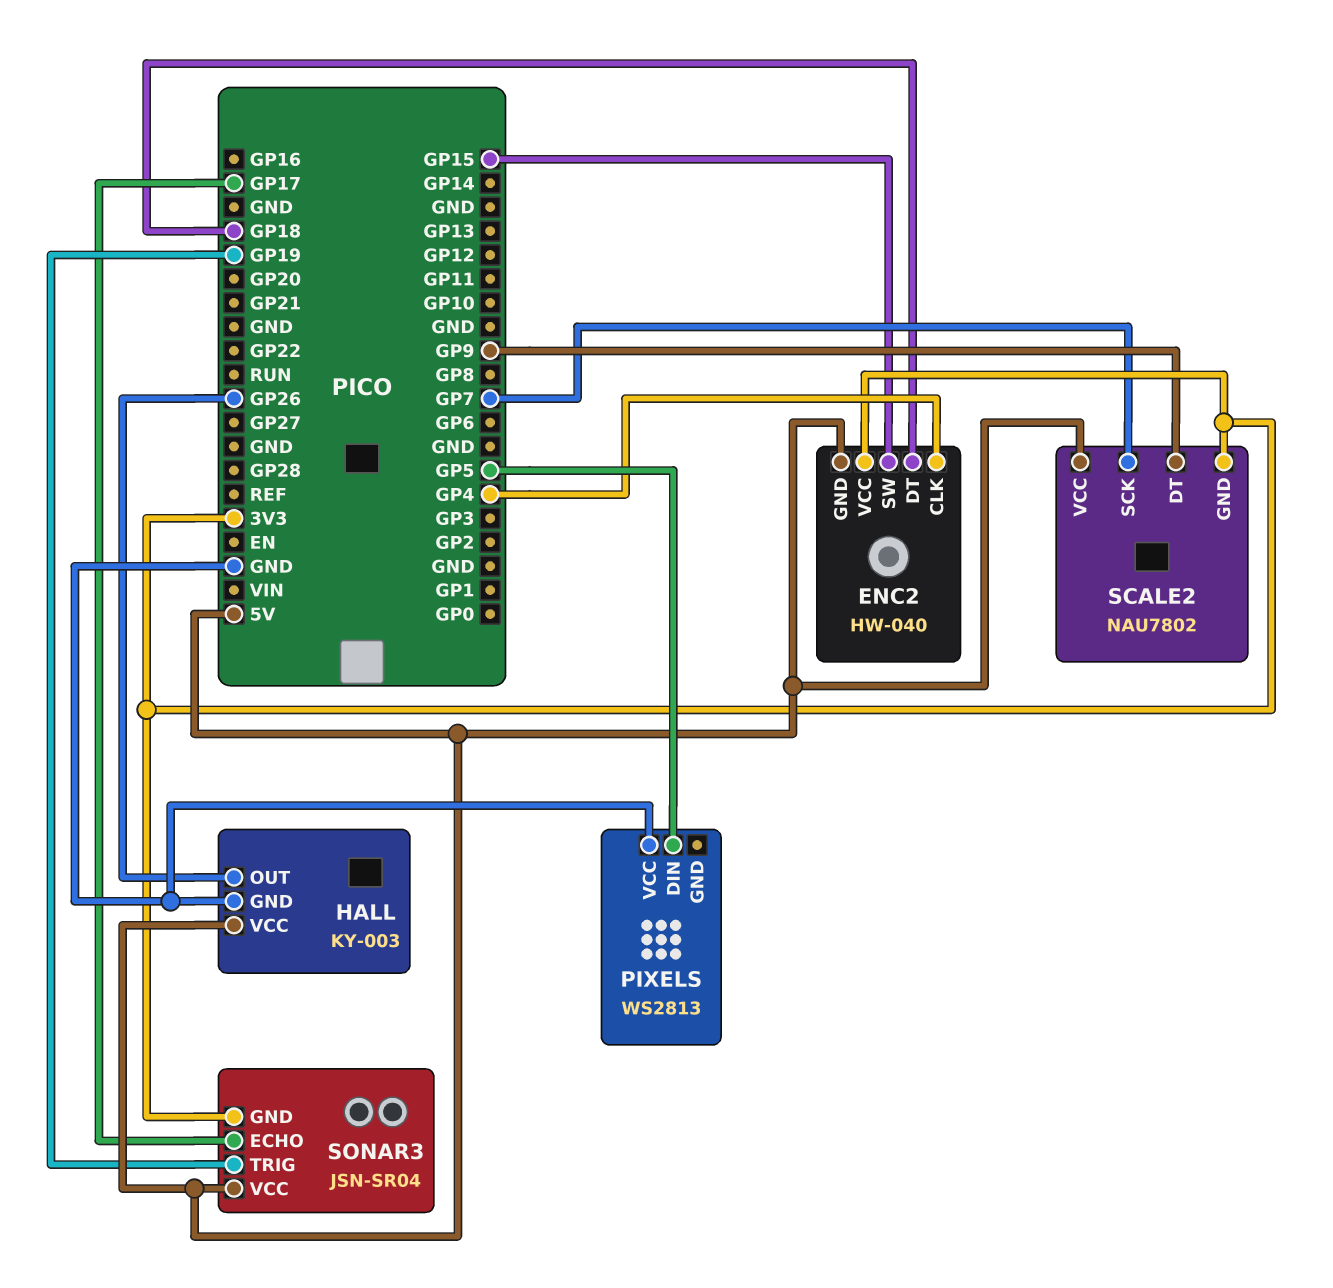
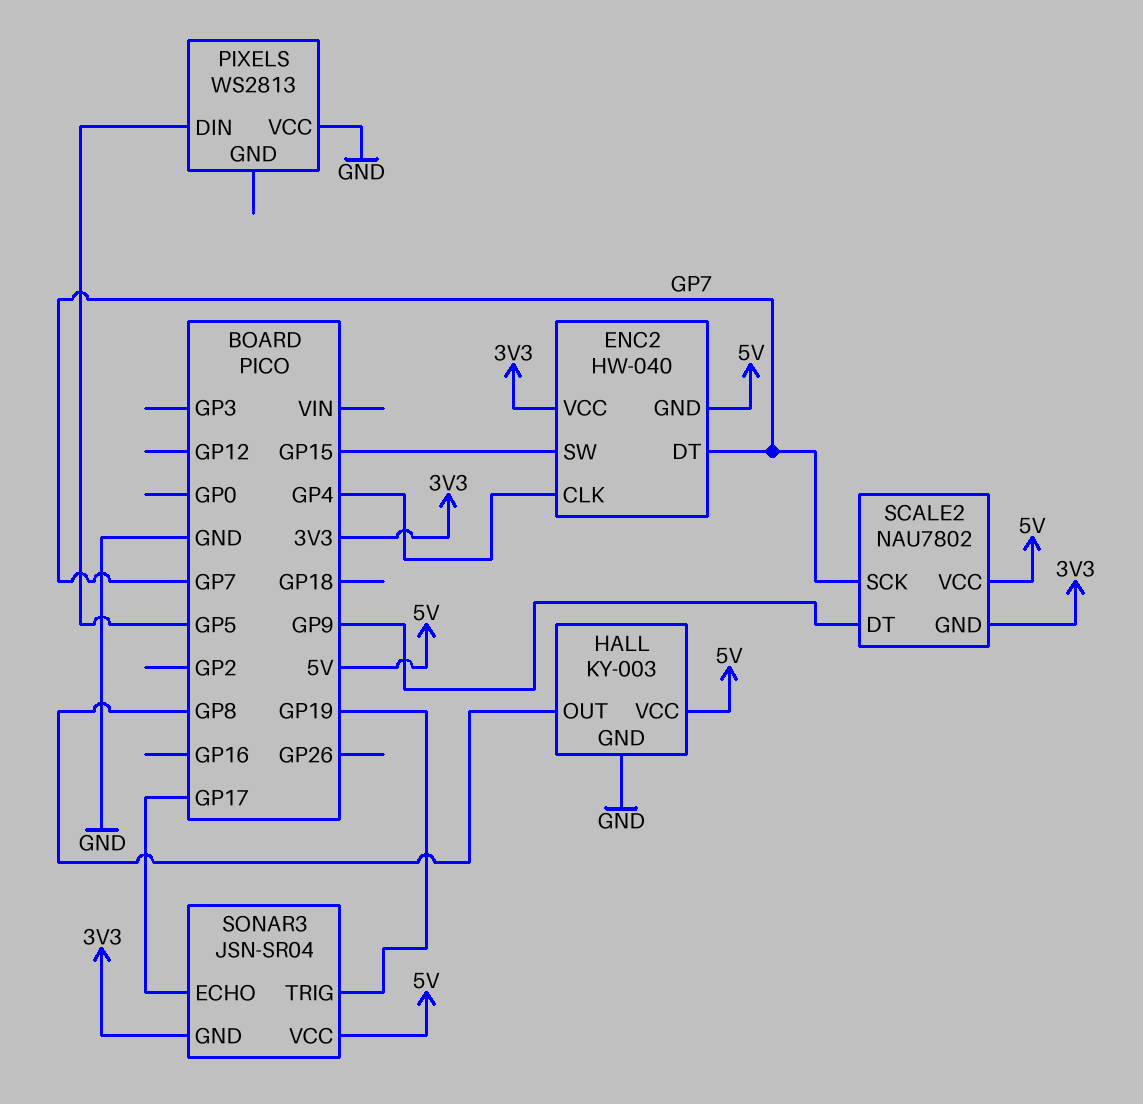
ENC2 pin DT: GP18 -> GP7
HALL pin OUT: GP26 -> GP8

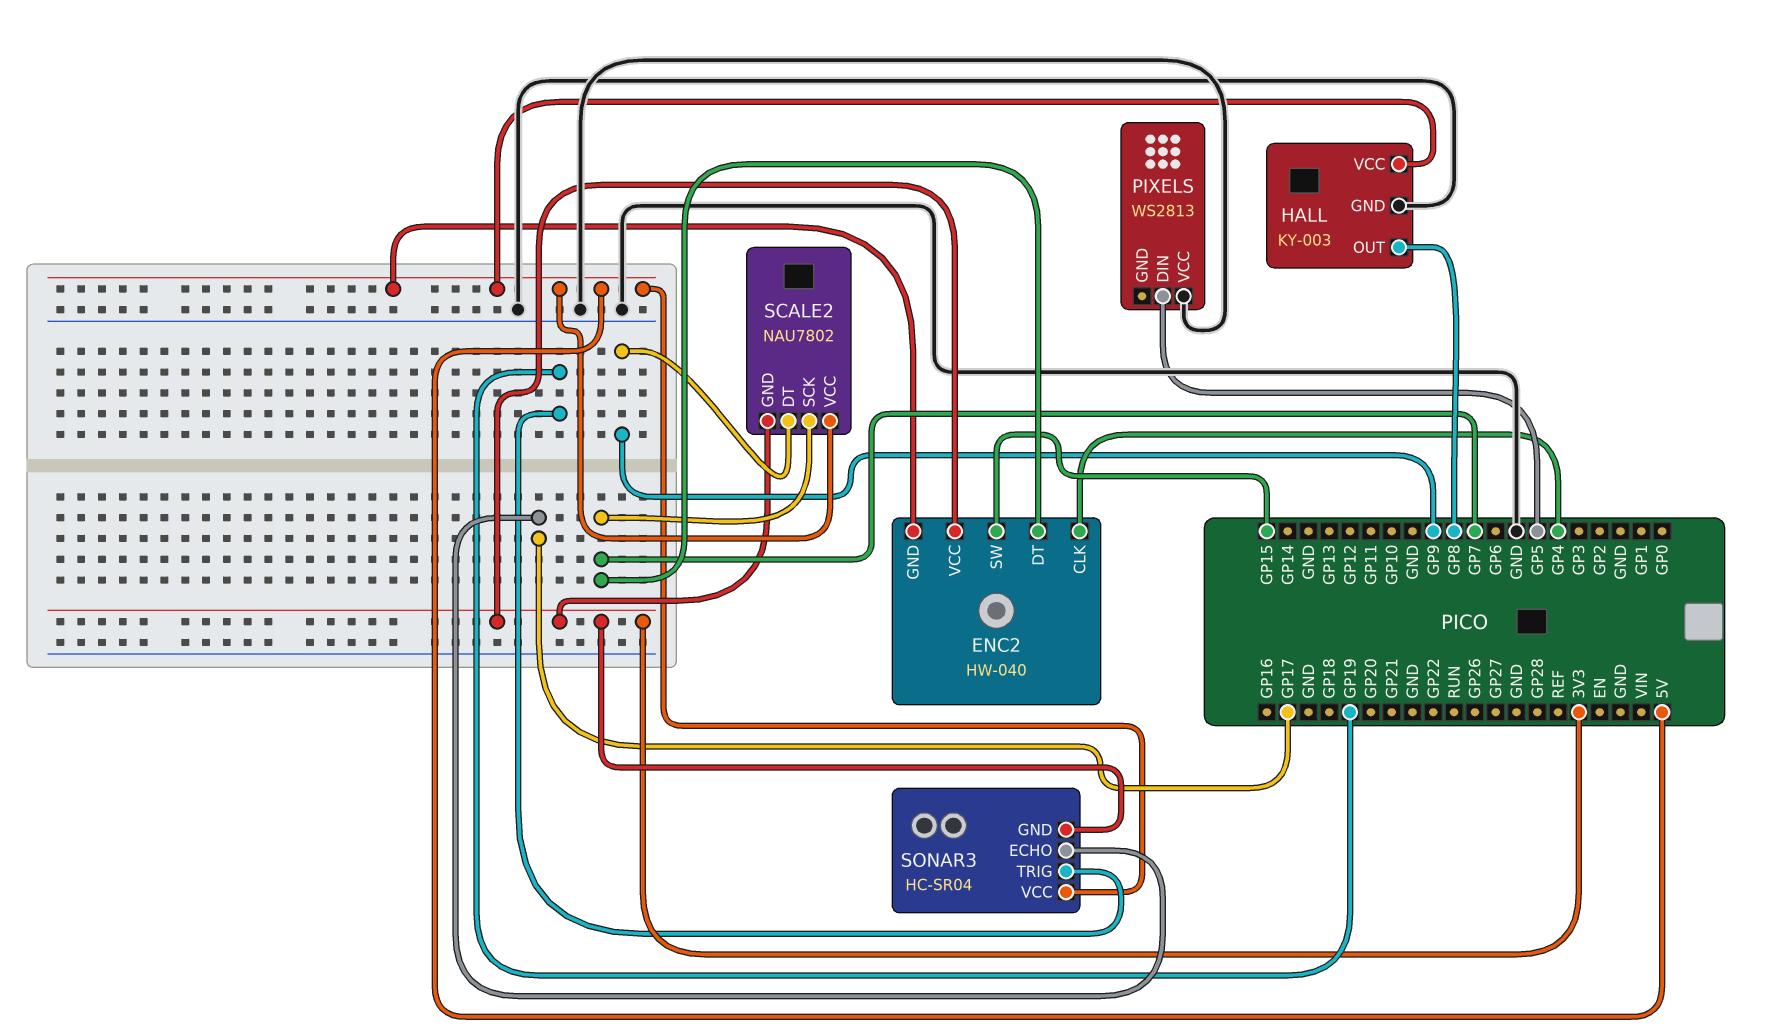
SONAR3: JSN-SR04 -> HC-SR04

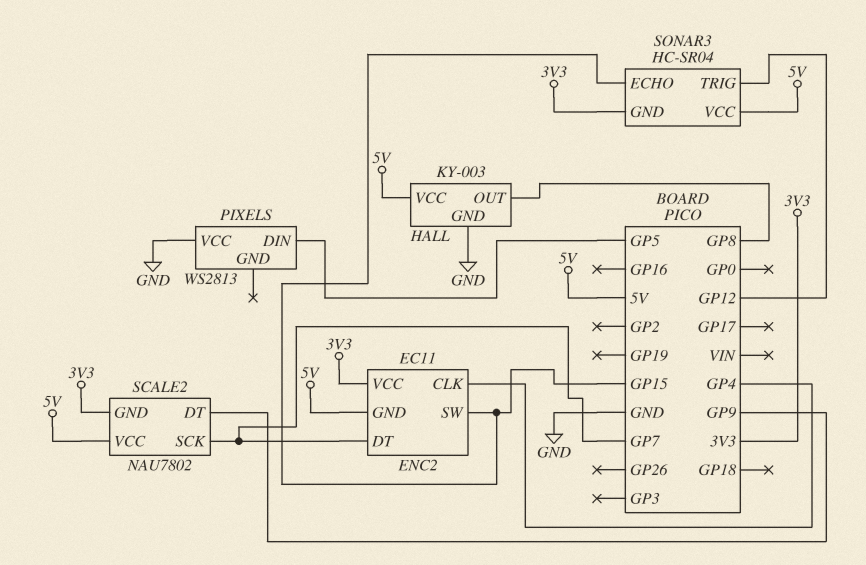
ENC2: HW-040 -> EC11
SONAR3 pin ECHO: GP17 -> GP15
SONAR3 pin TRIG: GP19 -> GP12

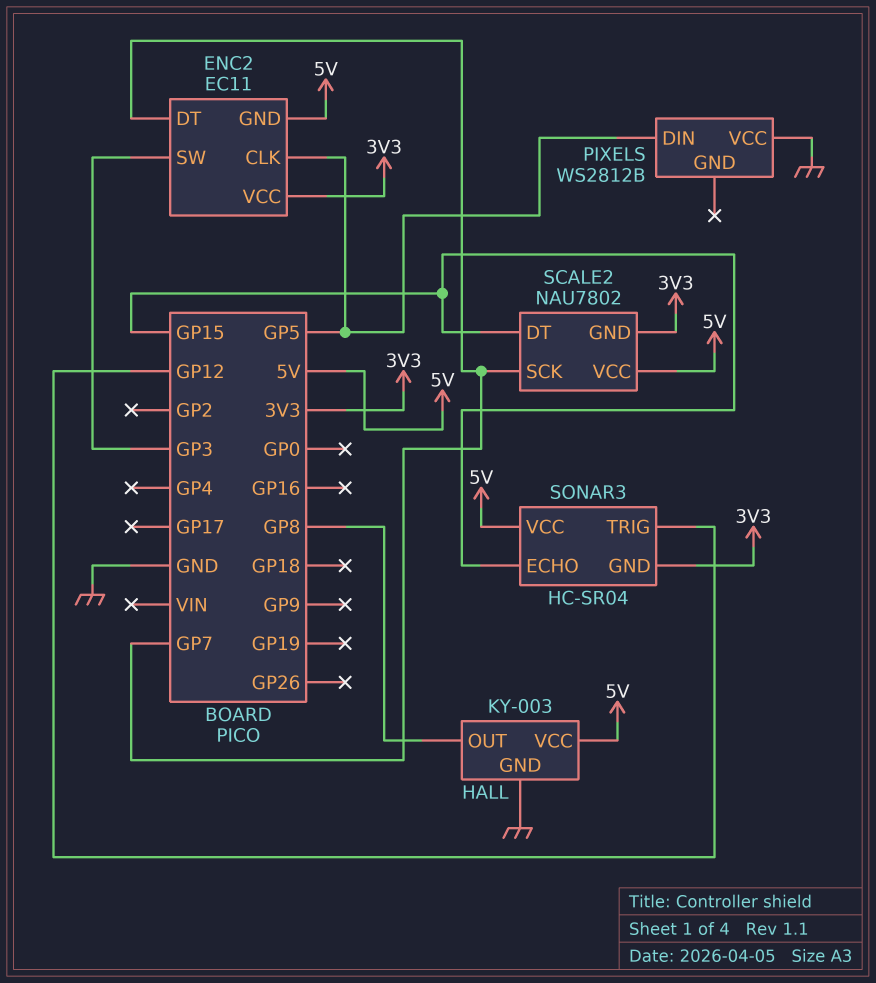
ENC2 pin CLK: GP4 -> GP5
ENC2 pin SW: GP15 -> GP3
PIXELS: WS2813 -> WS2812B
SCALE2 pin DT: GP9 -> GP15

